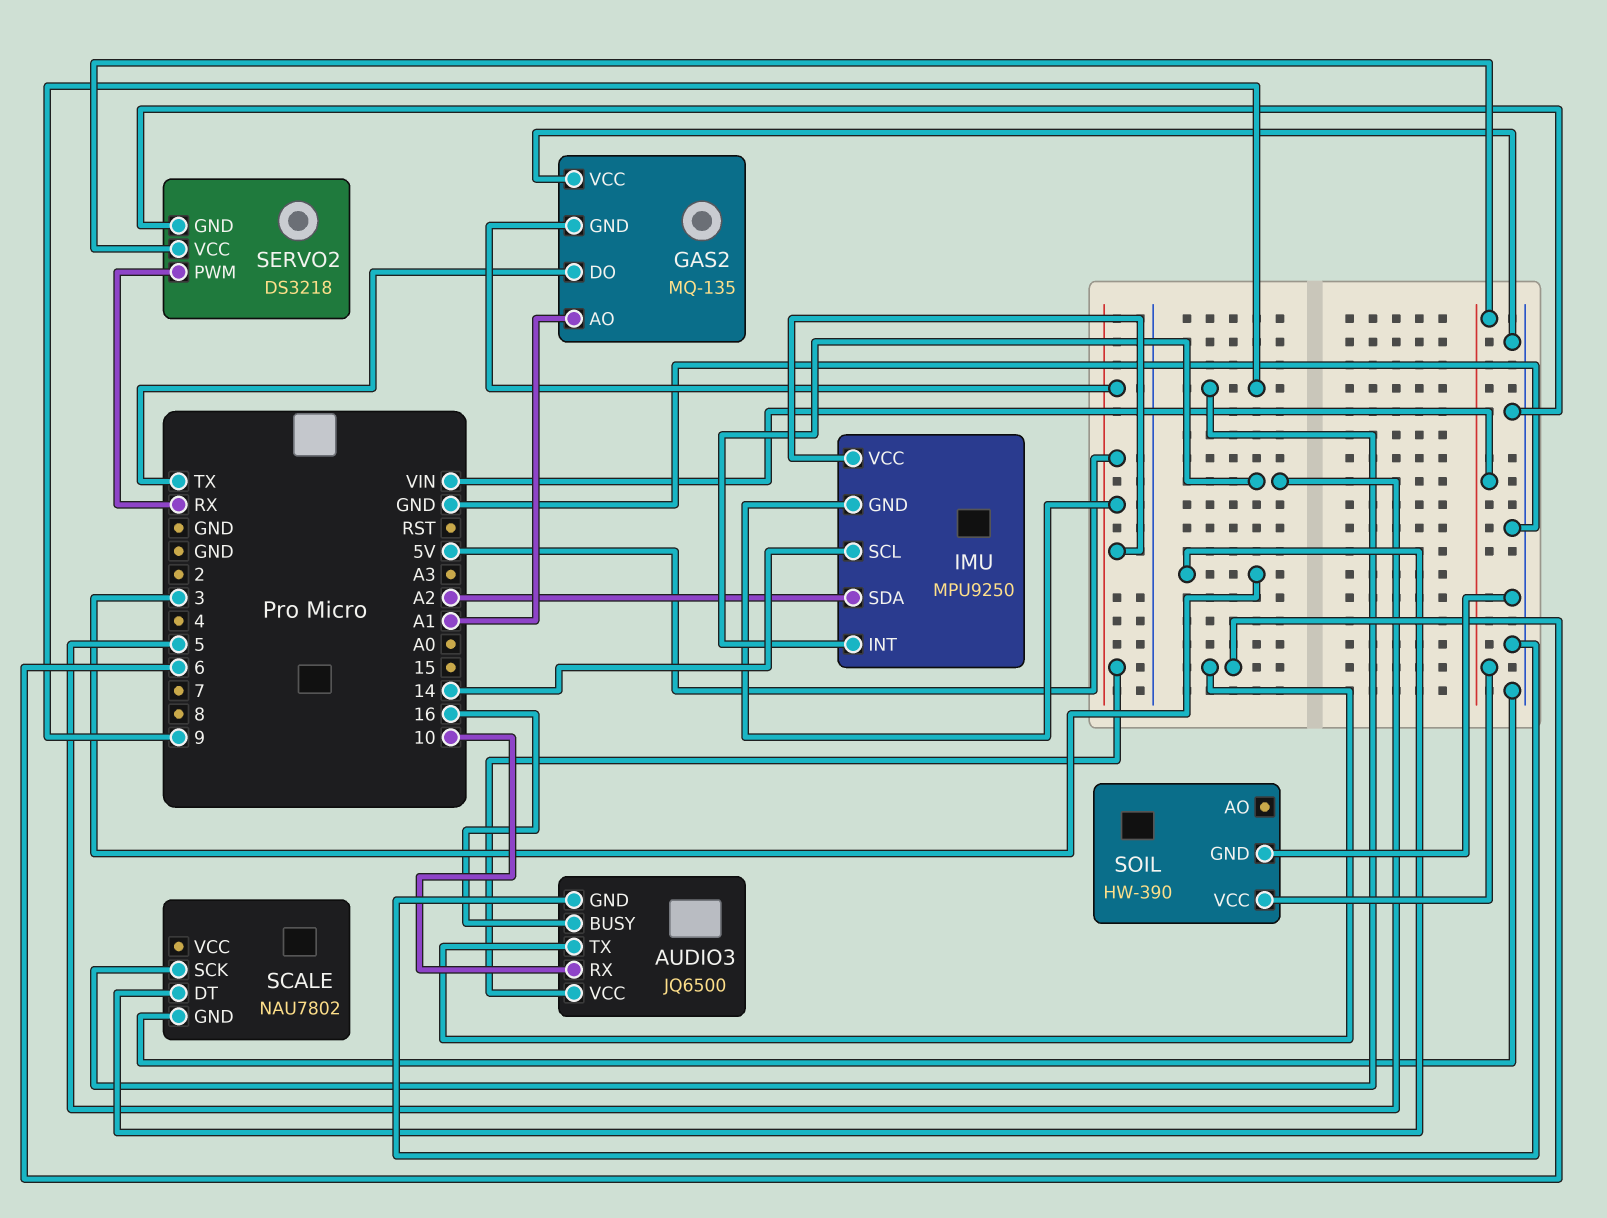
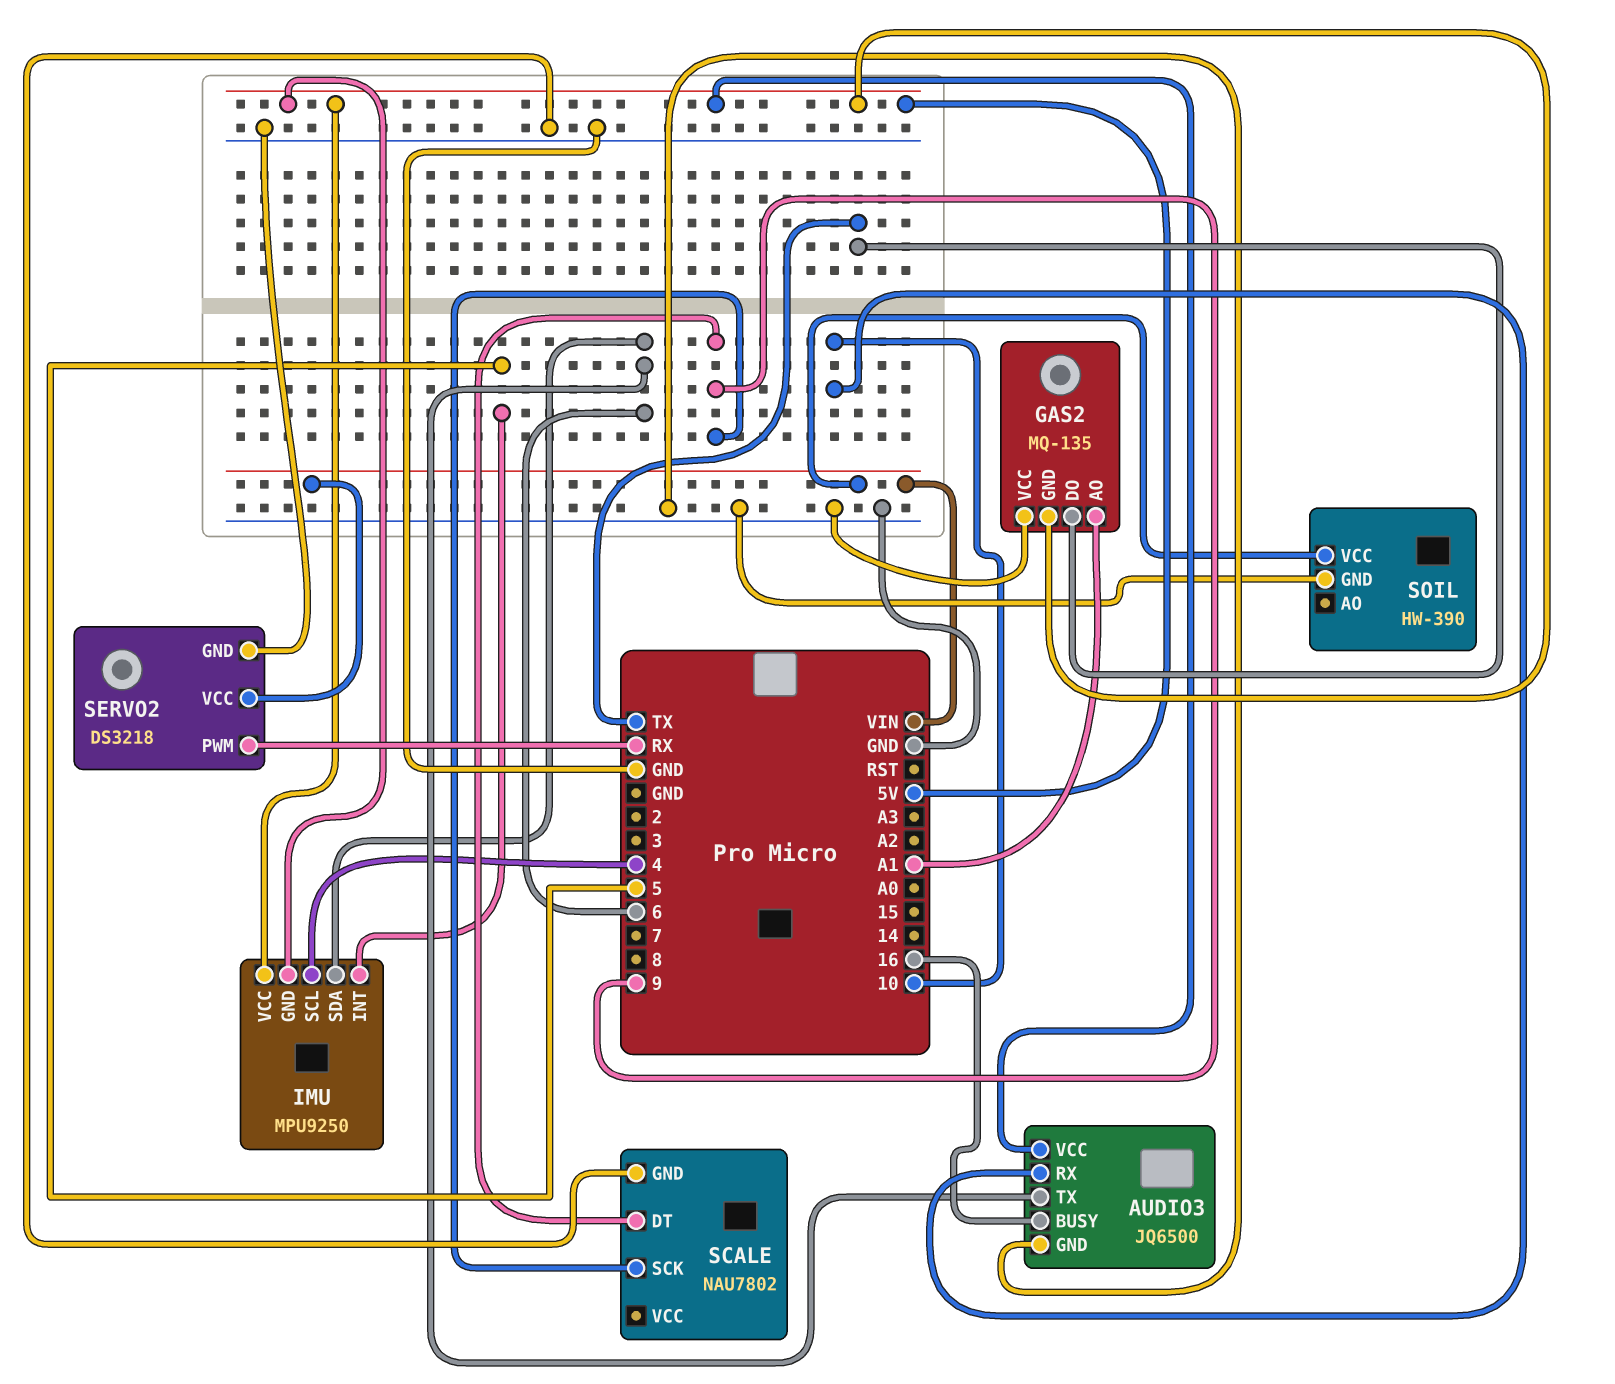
IMU pin SCL: 14 -> 4
IMU pin SDA: A2 -> 6
SCALE pin DT: 3 -> 9

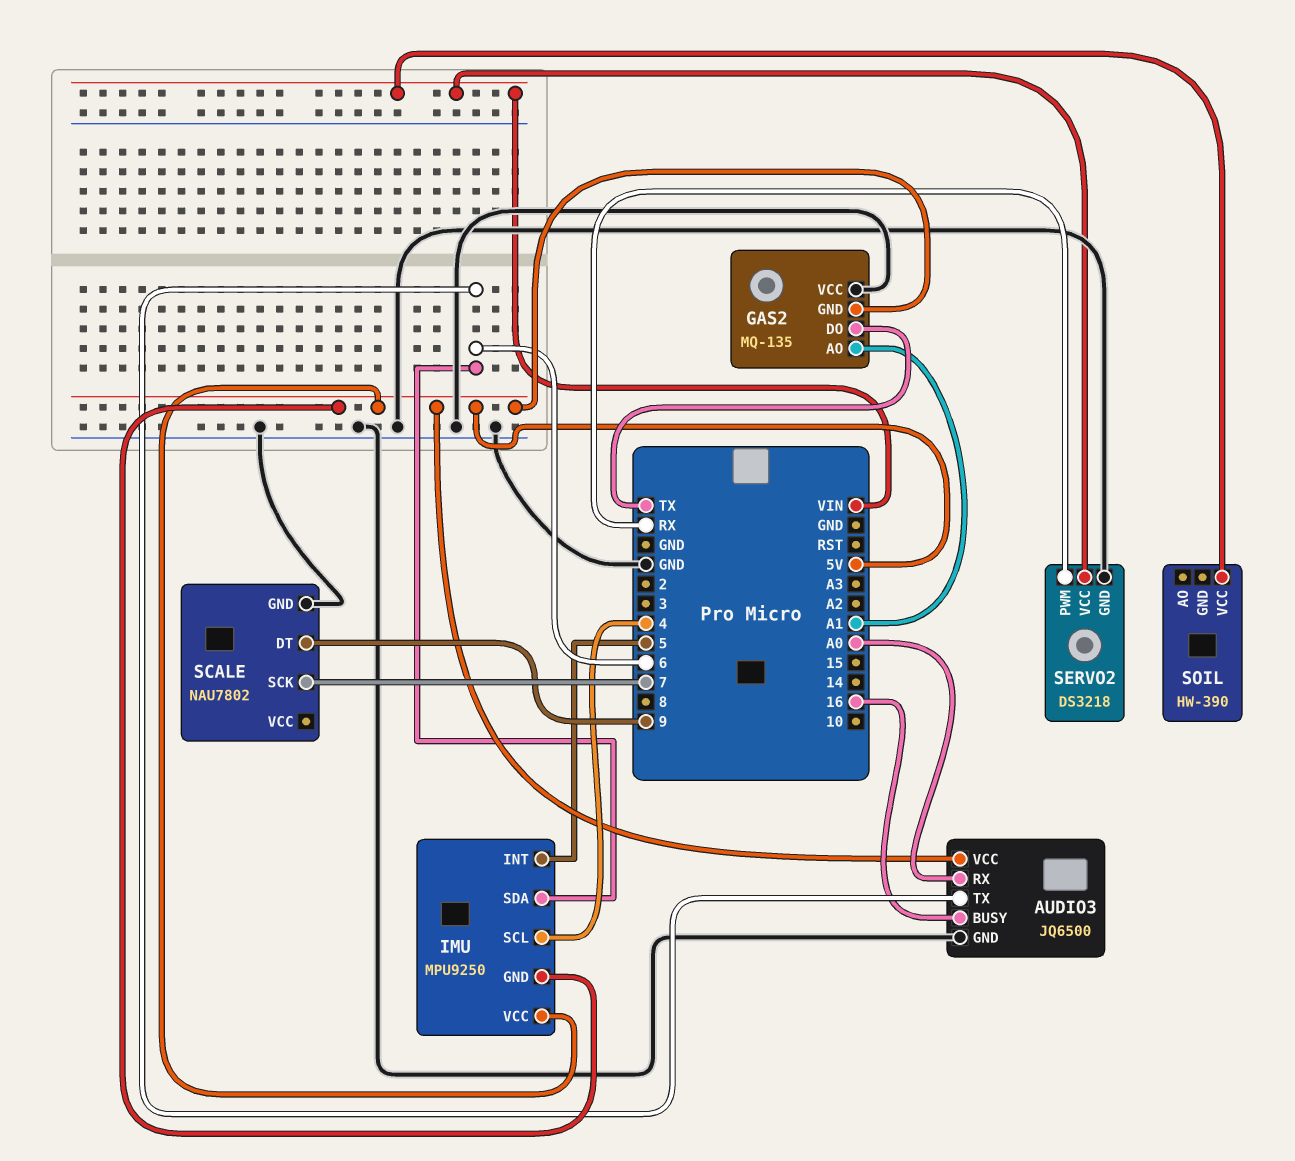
AUDIO3 pin RX: 10 -> A0
SCALE pin SCK: 9 -> 7
SOIL pin GND: GND -> none

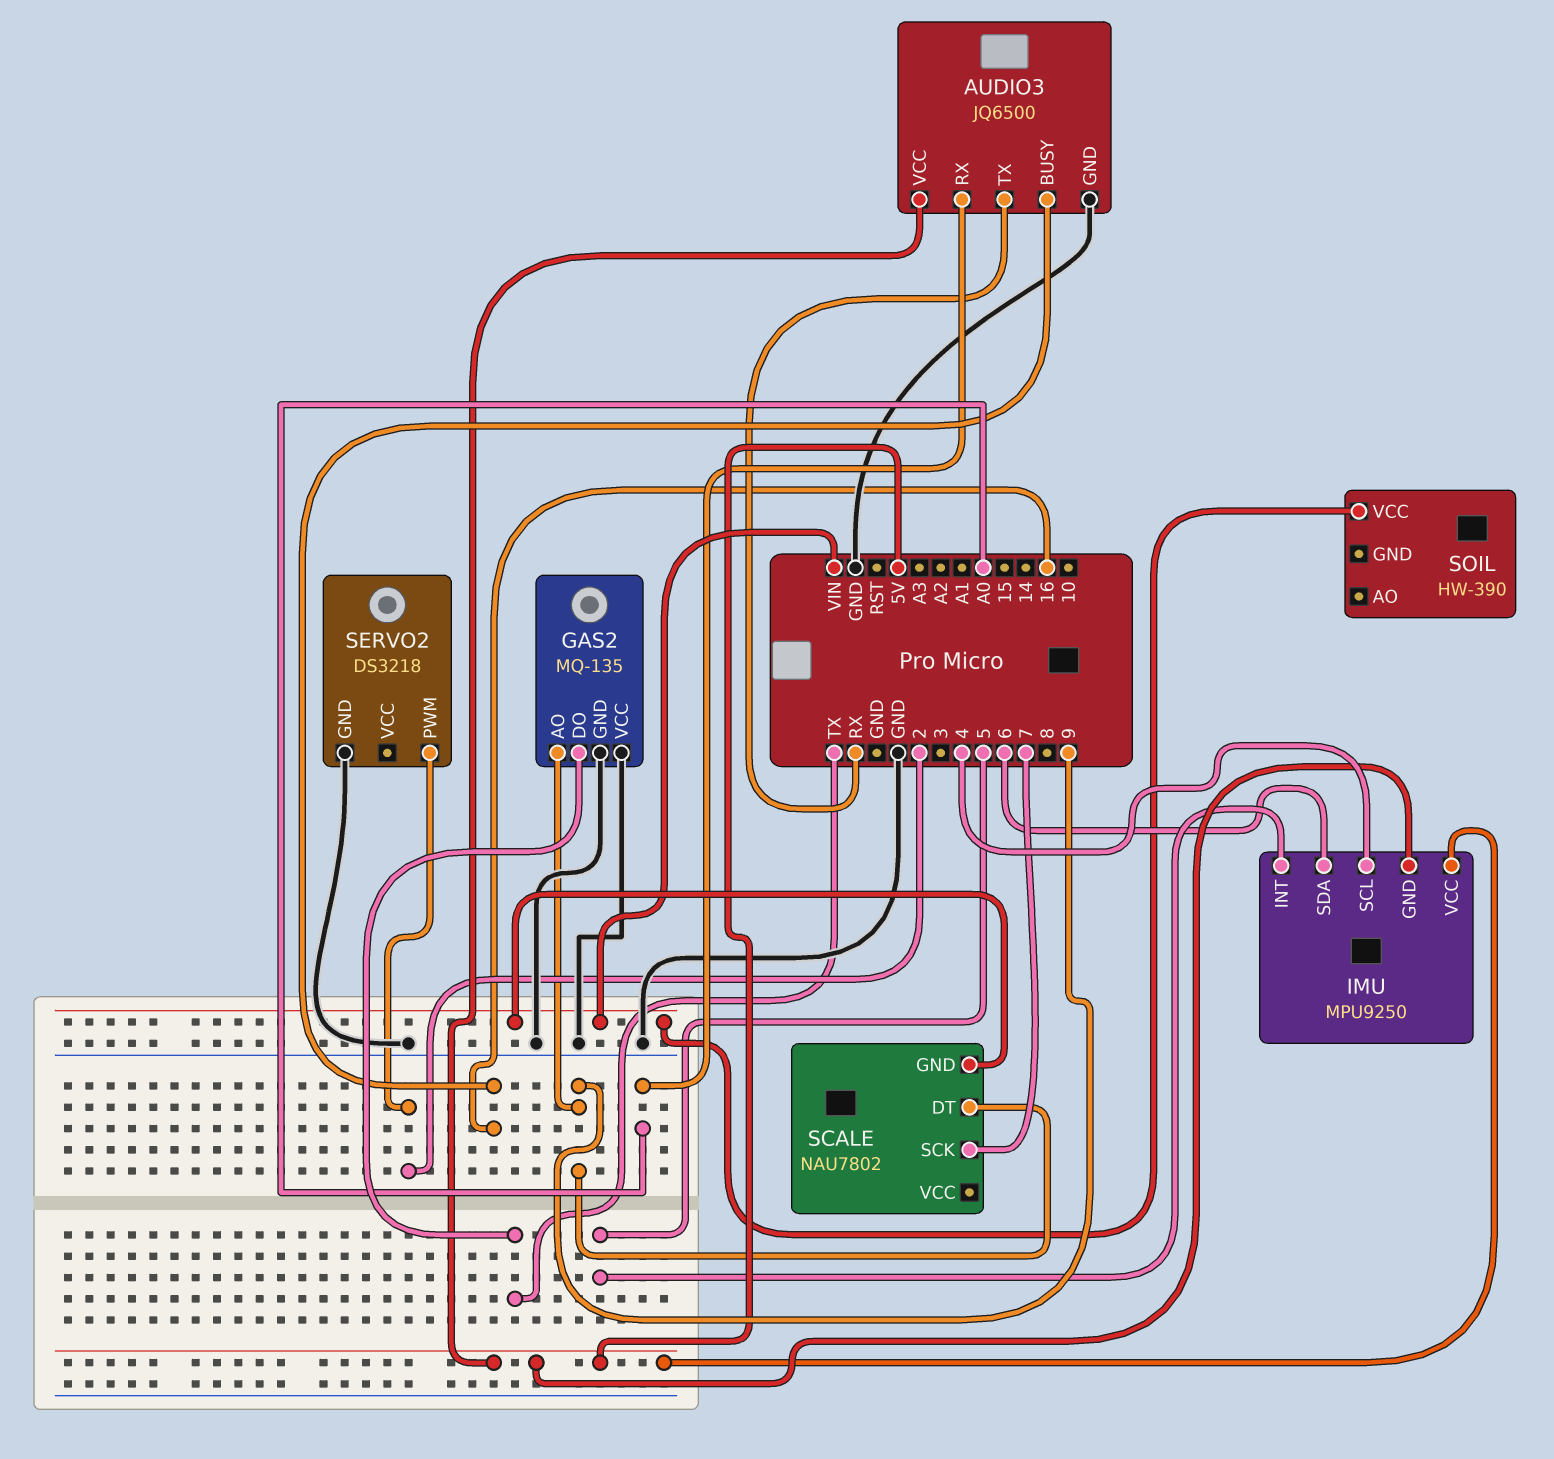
AUDIO3 pin TX: 6 -> RX
GAS2 pin AO: A1 -> 9
GAS2 pin GND: 5V -> GND
SCALE pin GND: GND -> VIN
SERVO2 pin PWM: RX -> 2
SERVO2 pin VCC: VIN -> none

